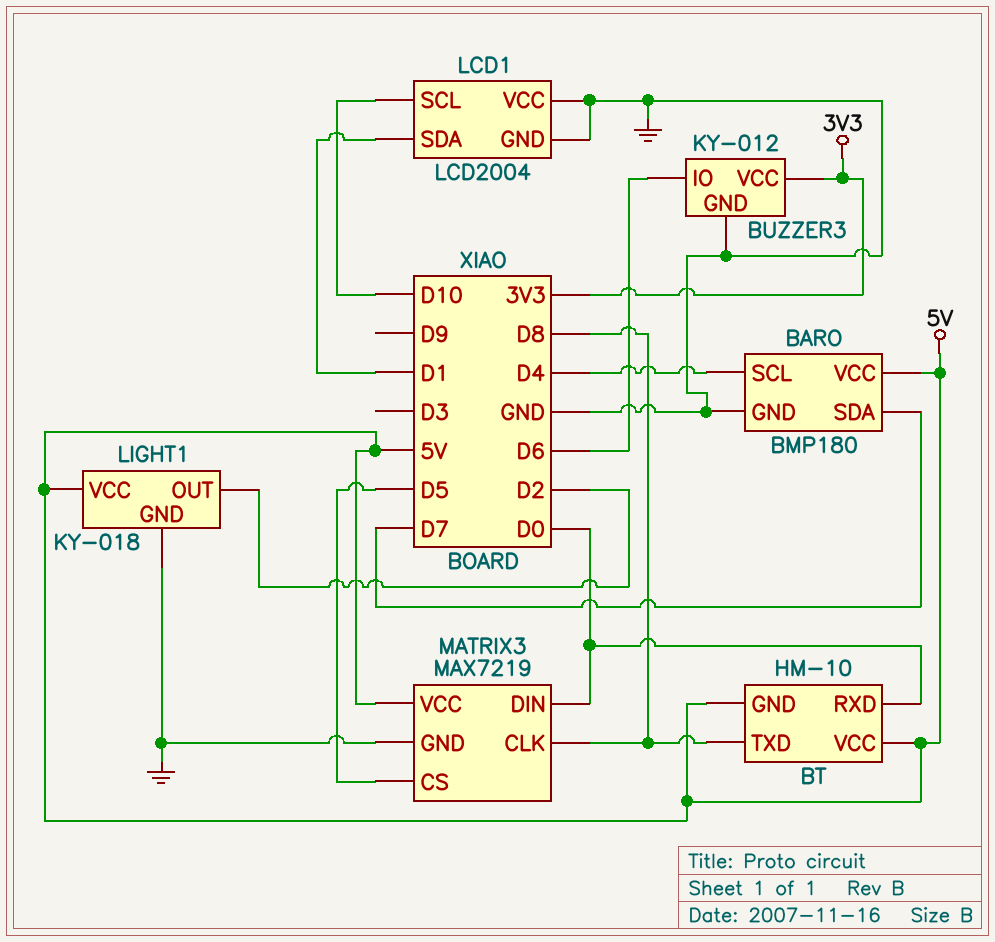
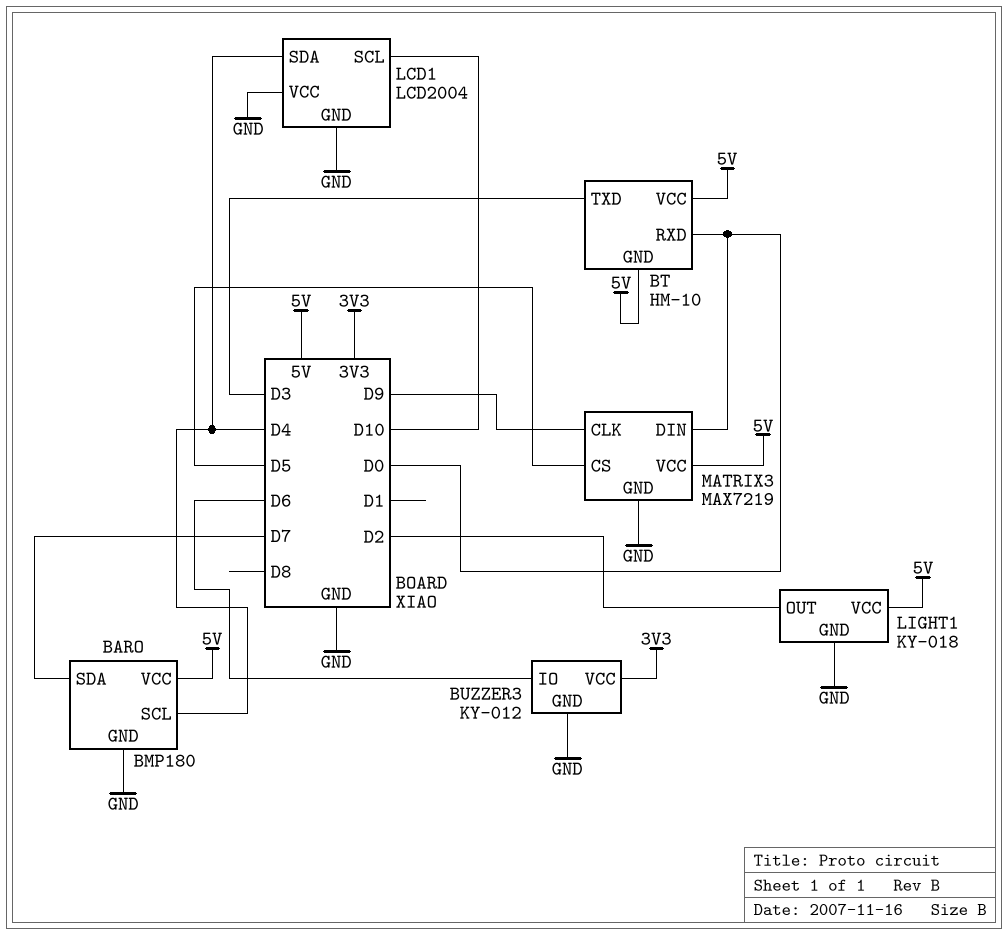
BT pin TXD: D8 -> D3
LCD1 pin SDA: D1 -> D4
MATRIX3 pin CLK: D8 -> D9

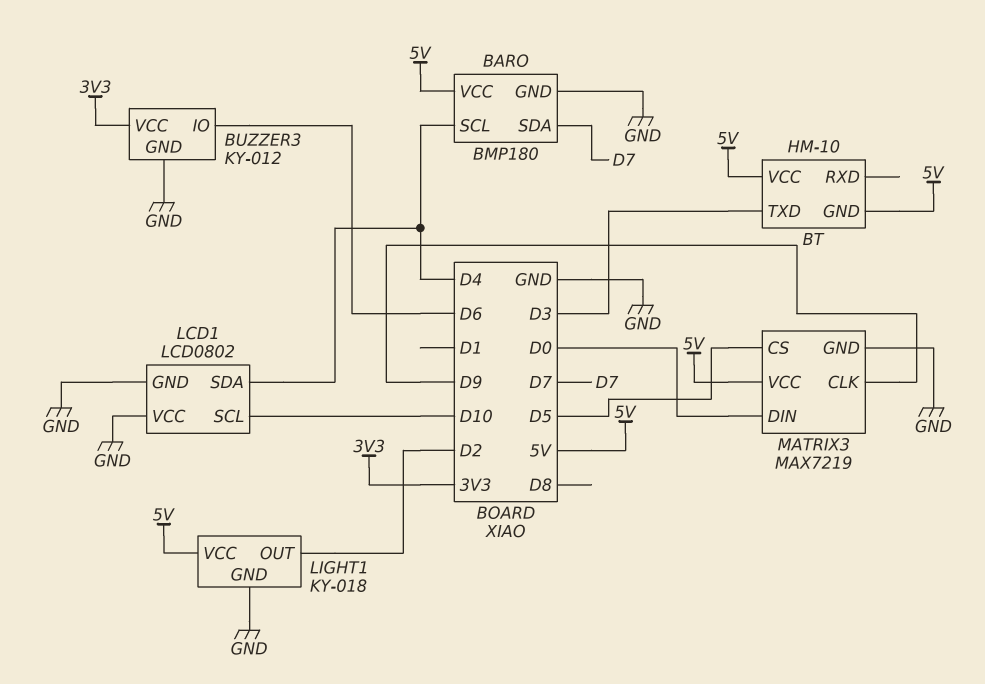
BT pin RXD: D0 -> none
LCD1: LCD2004 -> LCD0802

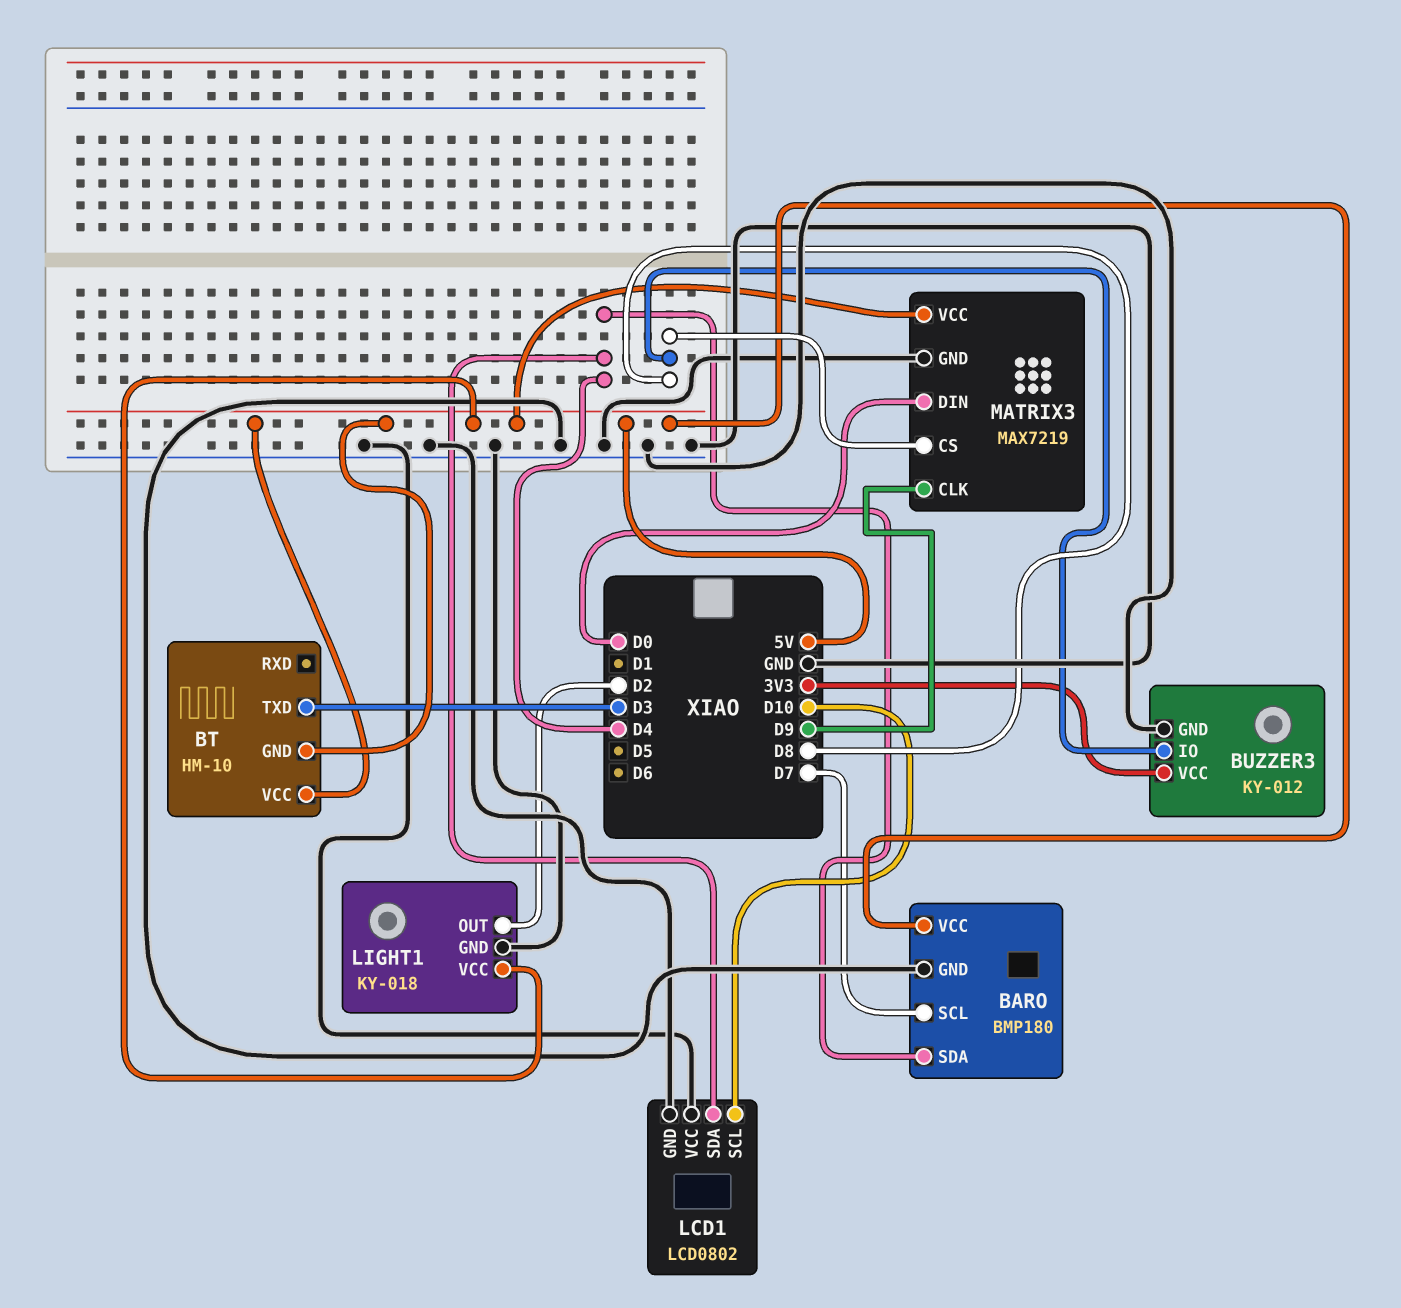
BARO pin SCL: D4 -> D7
BARO pin SDA: D7 -> D4
BUZZER3 pin IO: D6 -> D8
MATRIX3 pin CS: D5 -> D8

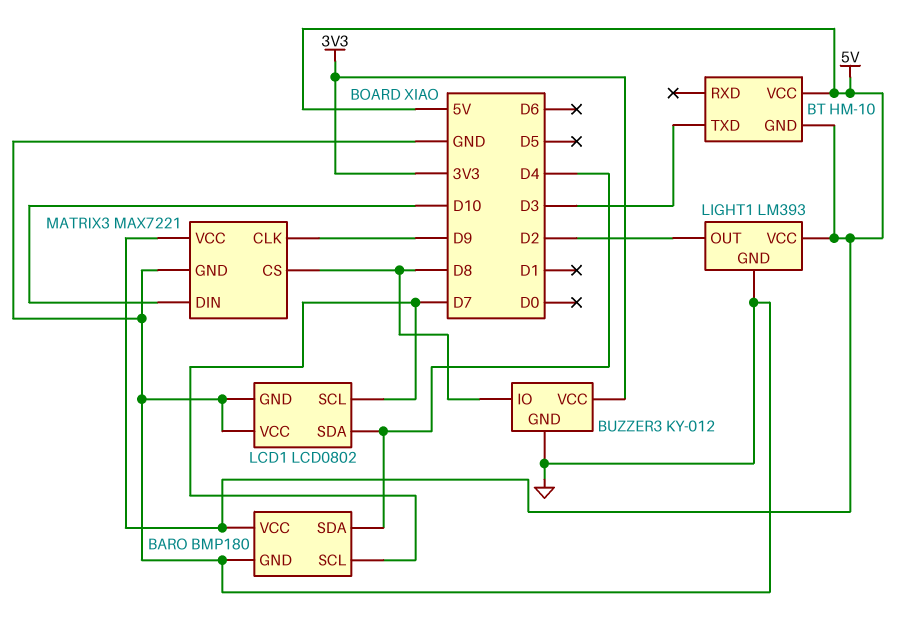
LCD1 pin SCL: D10 -> D7
LIGHT1: KY-018 -> LM393
MATRIX3: MAX7219 -> MAX7221
MATRIX3 pin DIN: D0 -> D10

